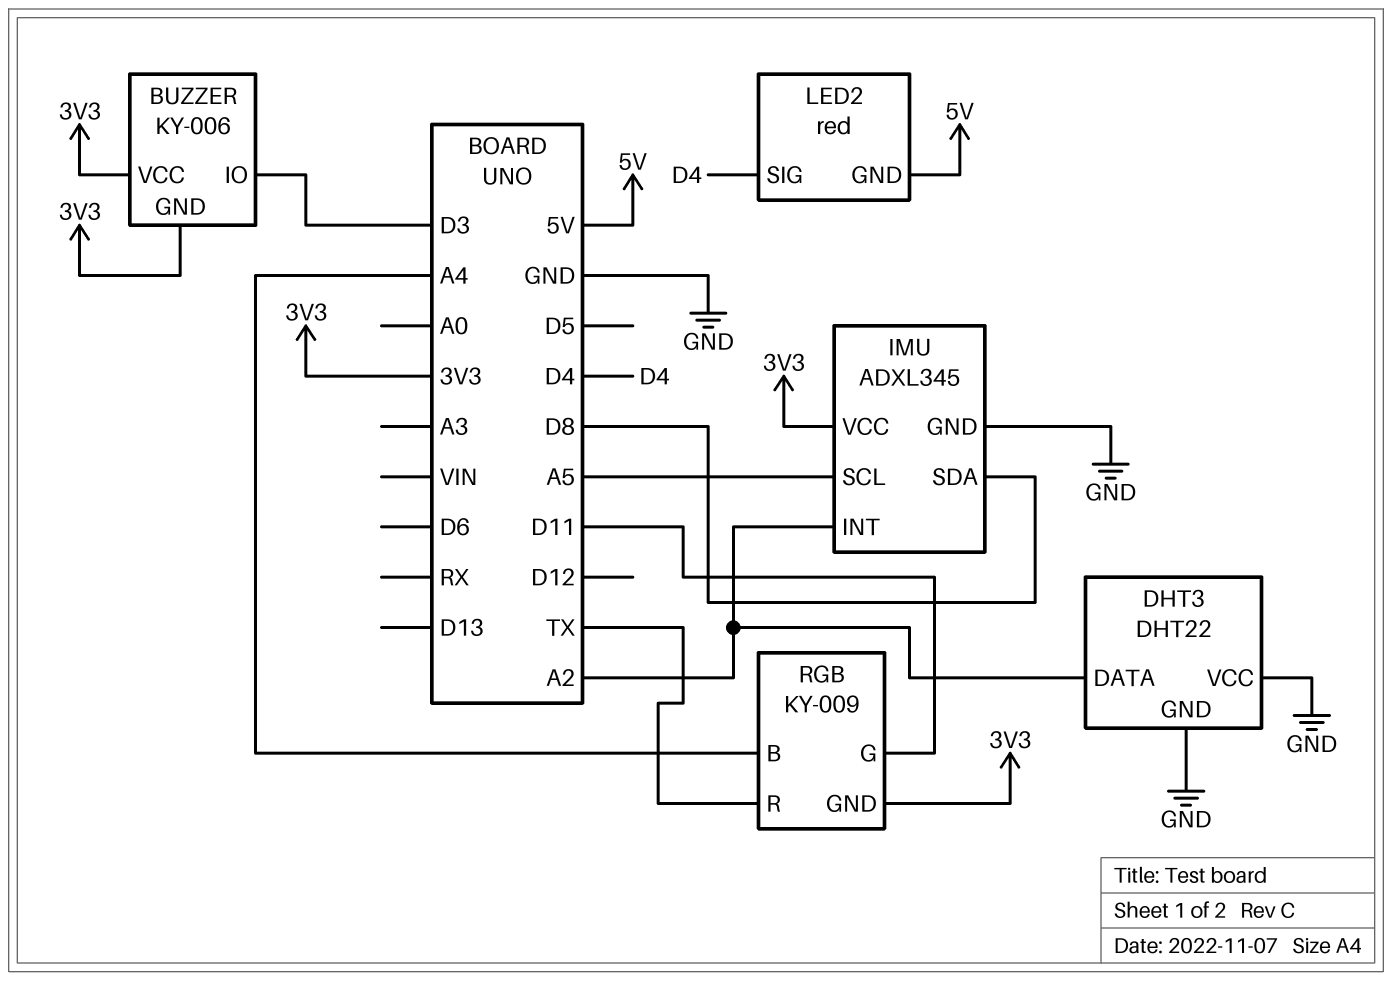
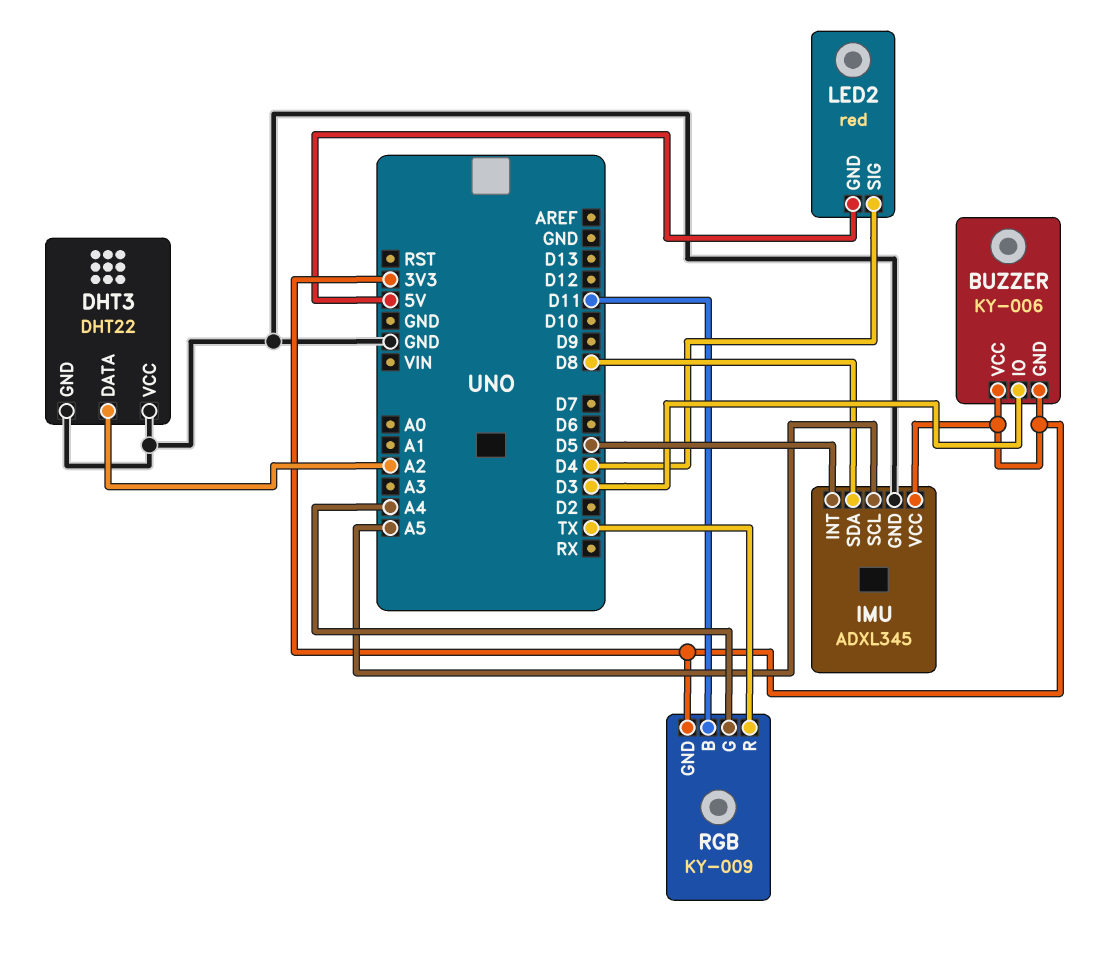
IMU pin INT: A2 -> D5
RGB pin B: A4 -> D11
RGB pin G: D11 -> A4

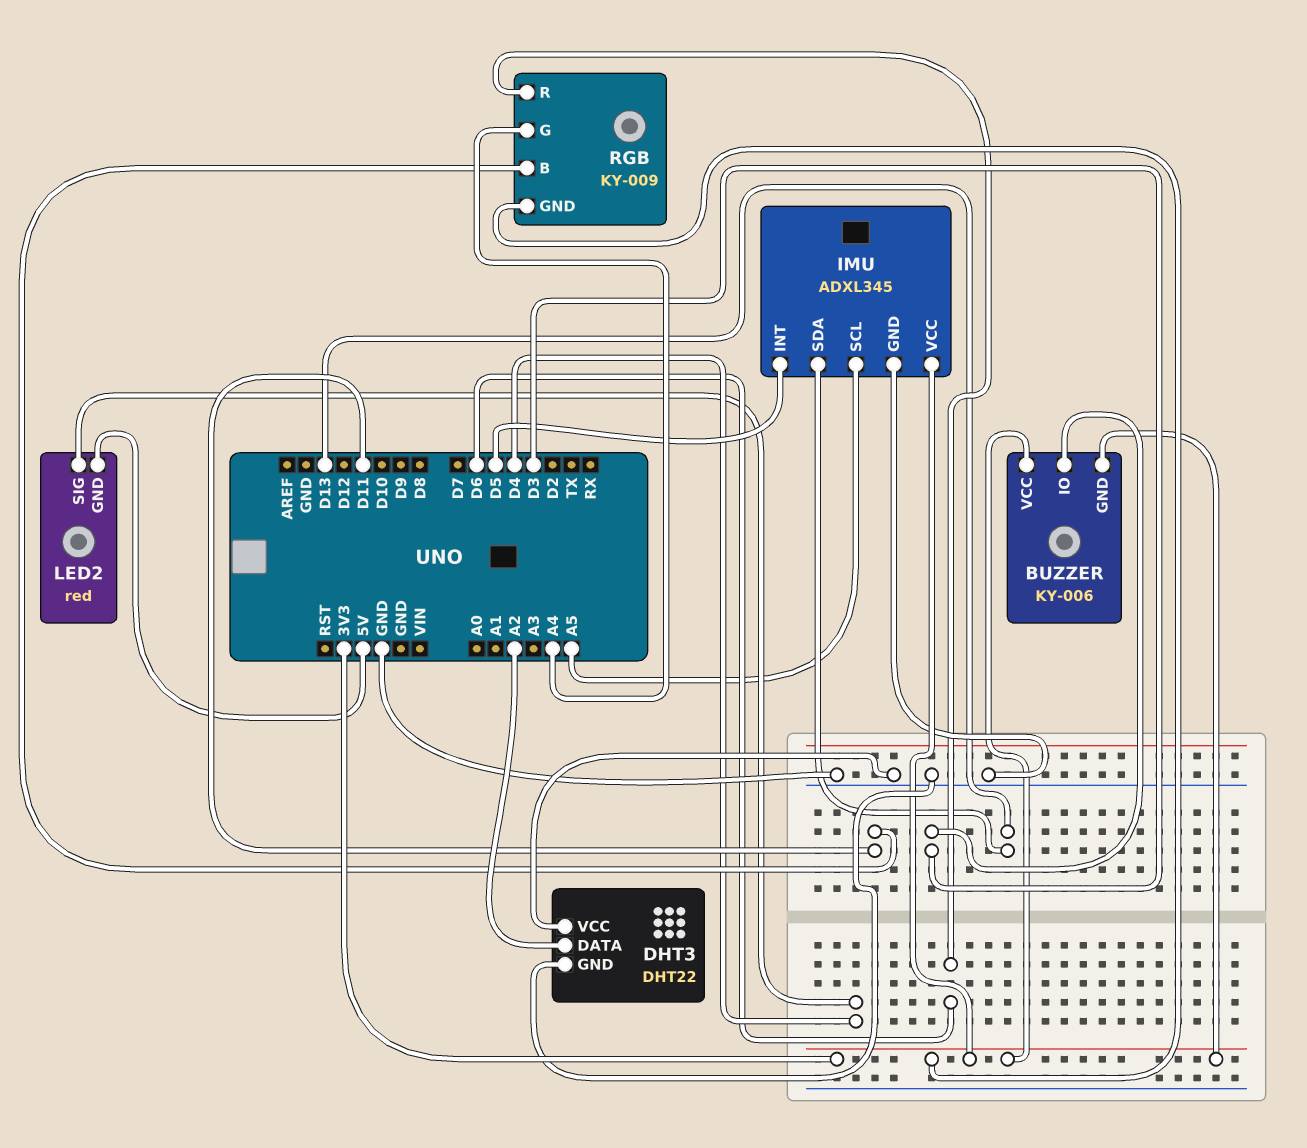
IMU pin SDA: D8 -> D13
RGB pin R: TX -> D6

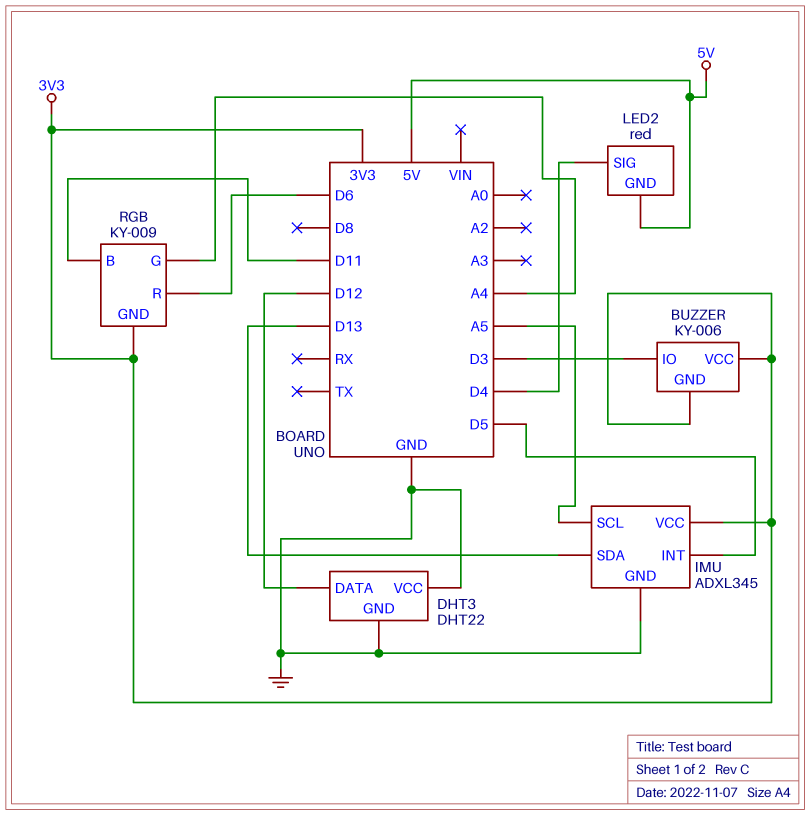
DHT3 pin DATA: A2 -> D12

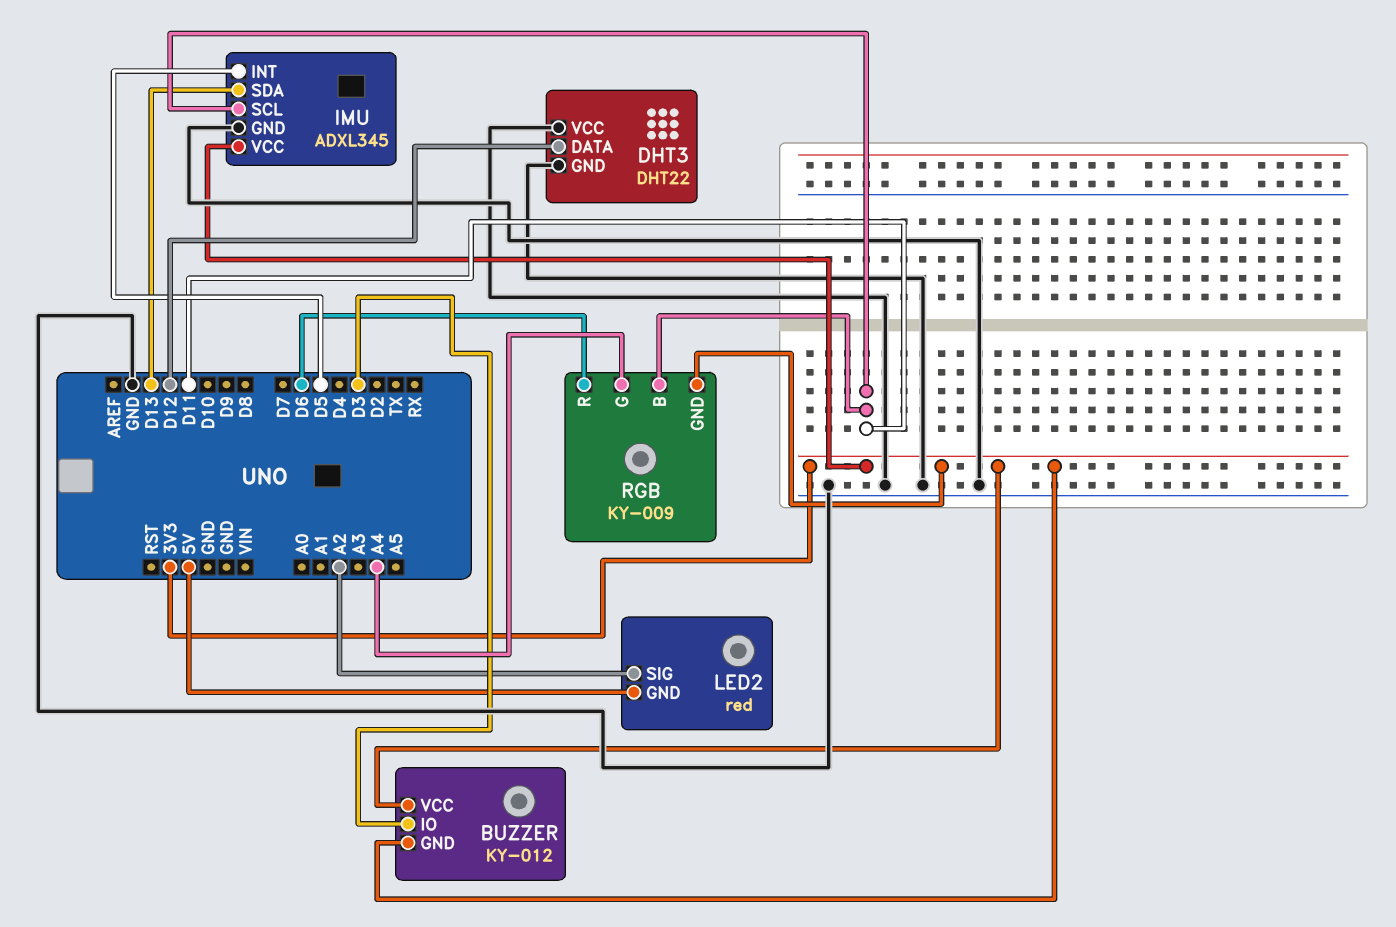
BUZZER: KY-006 -> KY-012
IMU pin SCL: A5 -> D11
LED2 pin SIG: D4 -> A2

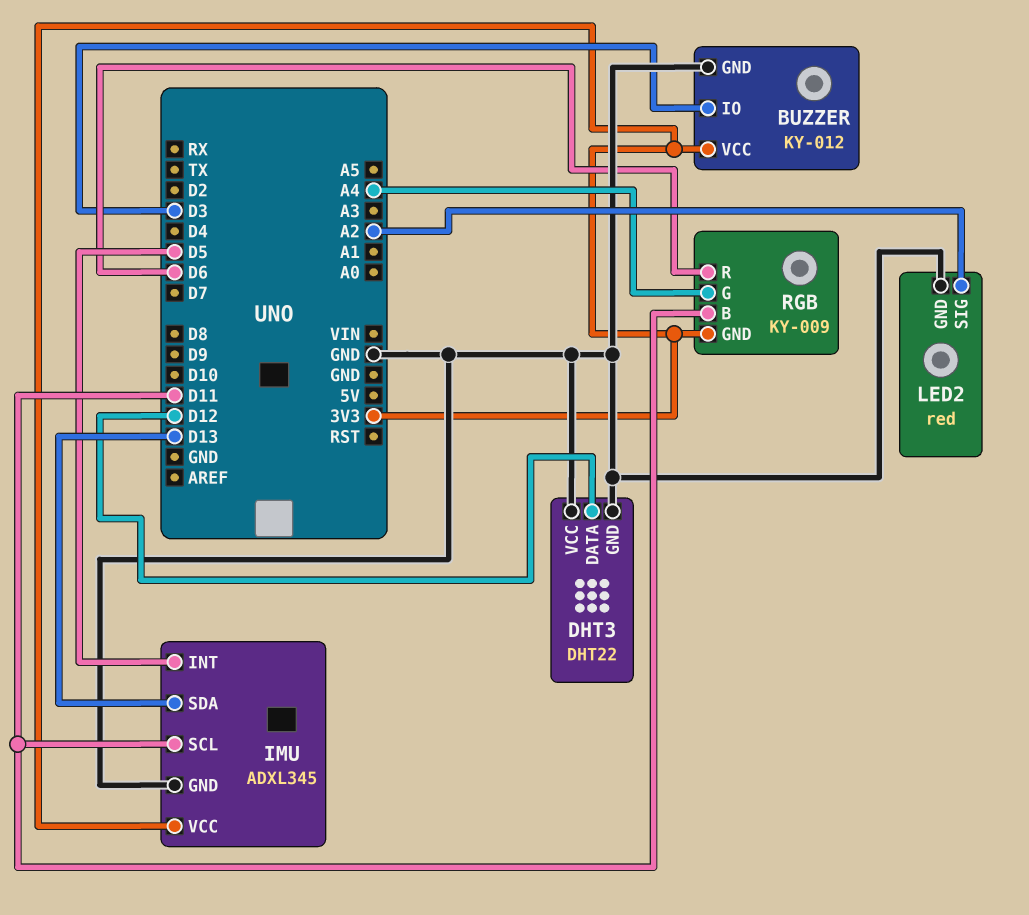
BUZZER pin GND: 3V3 -> GND
LED2 pin GND: 5V -> GND

